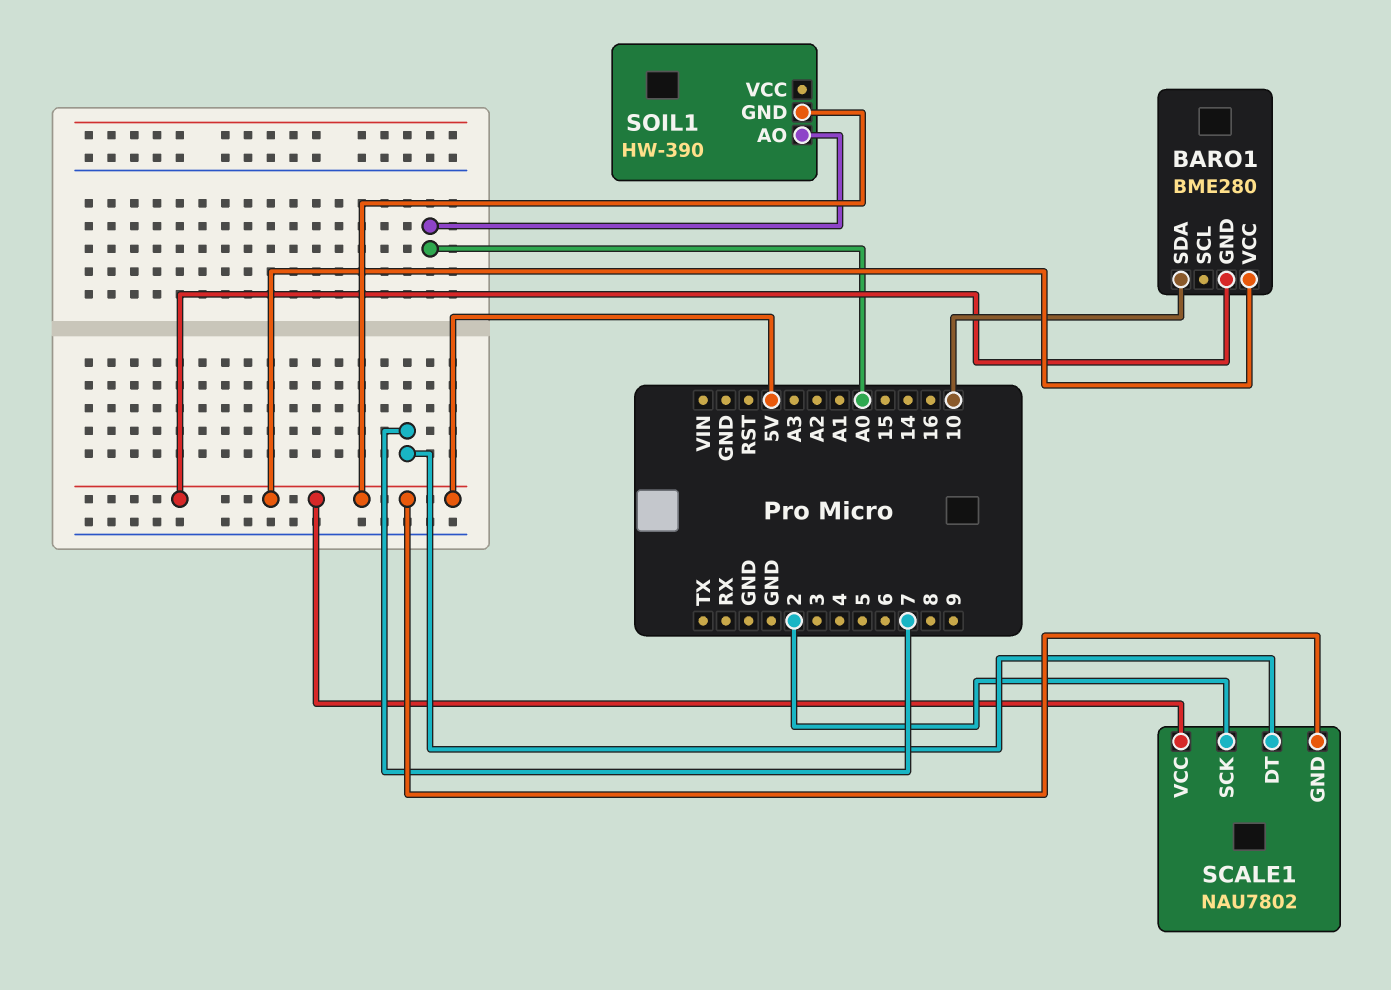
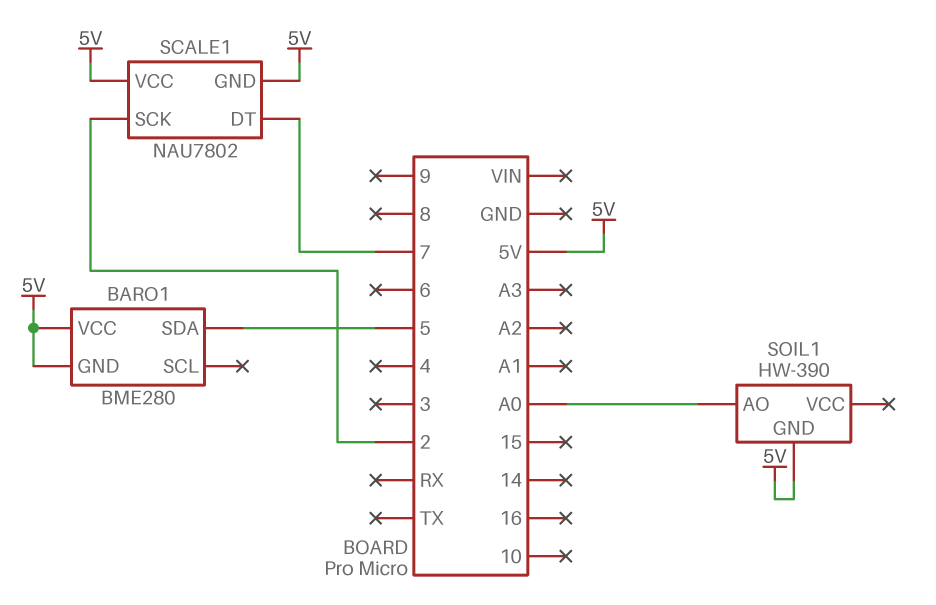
BARO1 pin SDA: 10 -> 5

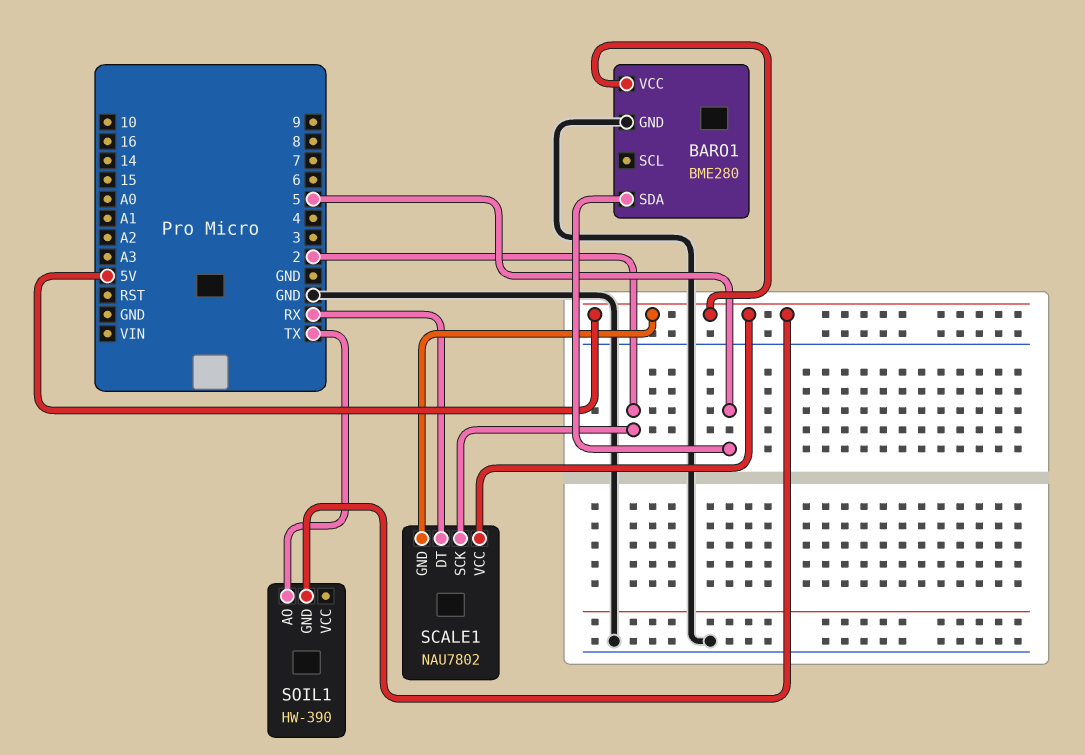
BARO1 pin GND: 5V -> GND
SCALE1 pin DT: 7 -> RX
SOIL1 pin AO: A0 -> TX

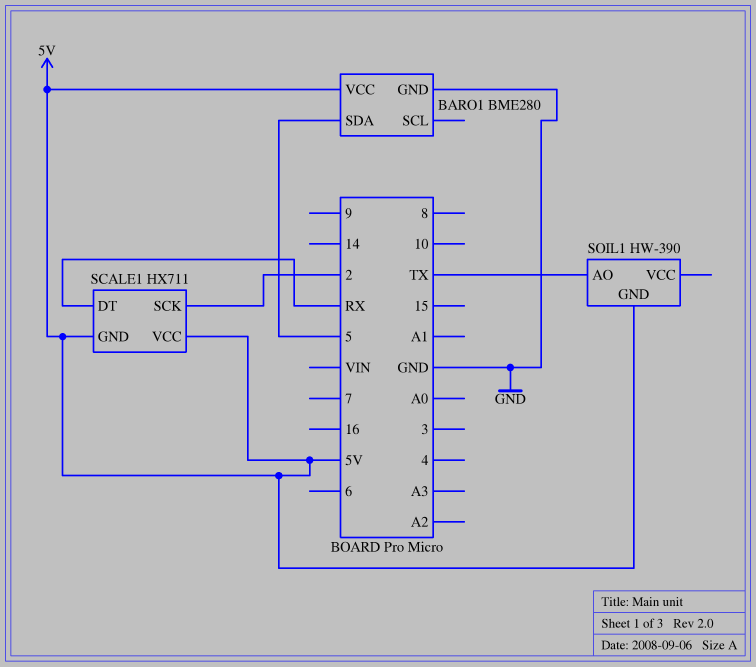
SCALE1: NAU7802 -> HX711

